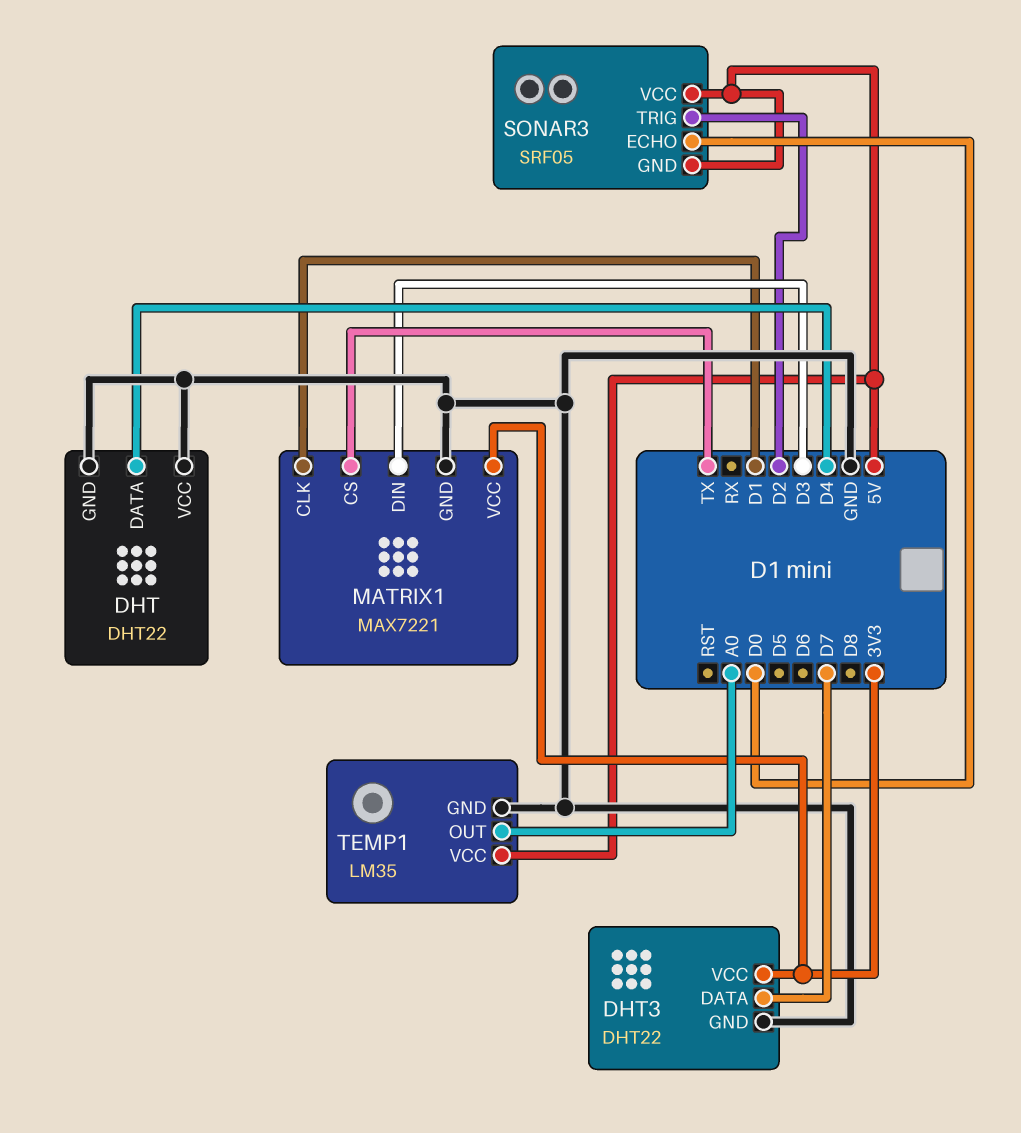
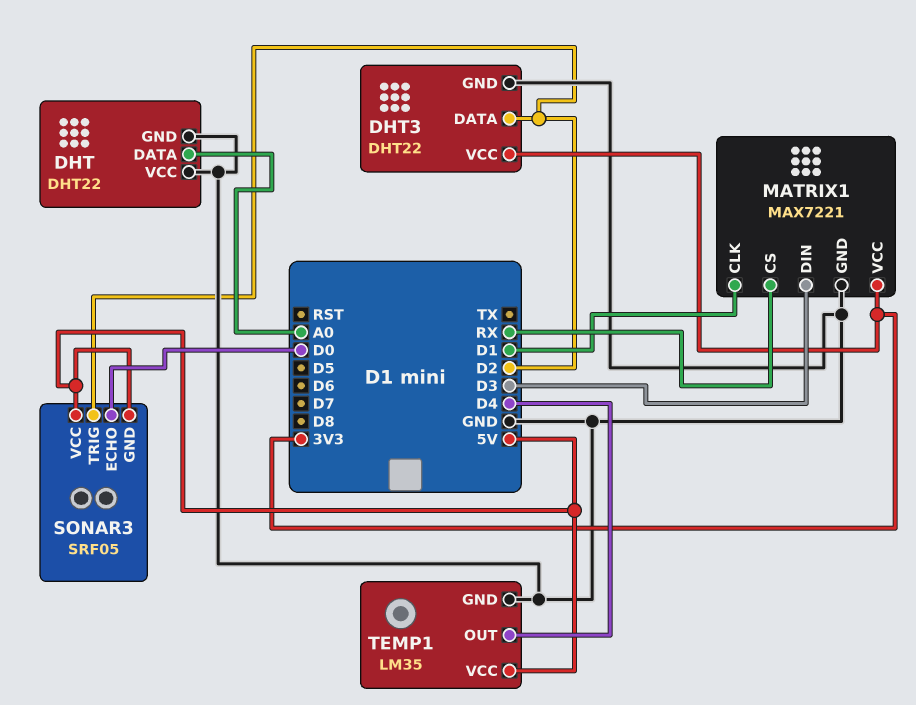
DHT pin DATA: D4 -> A0
DHT3 pin DATA: D7 -> D2
MATRIX1 pin CS: TX -> RX
TEMP1 pin OUT: A0 -> D4

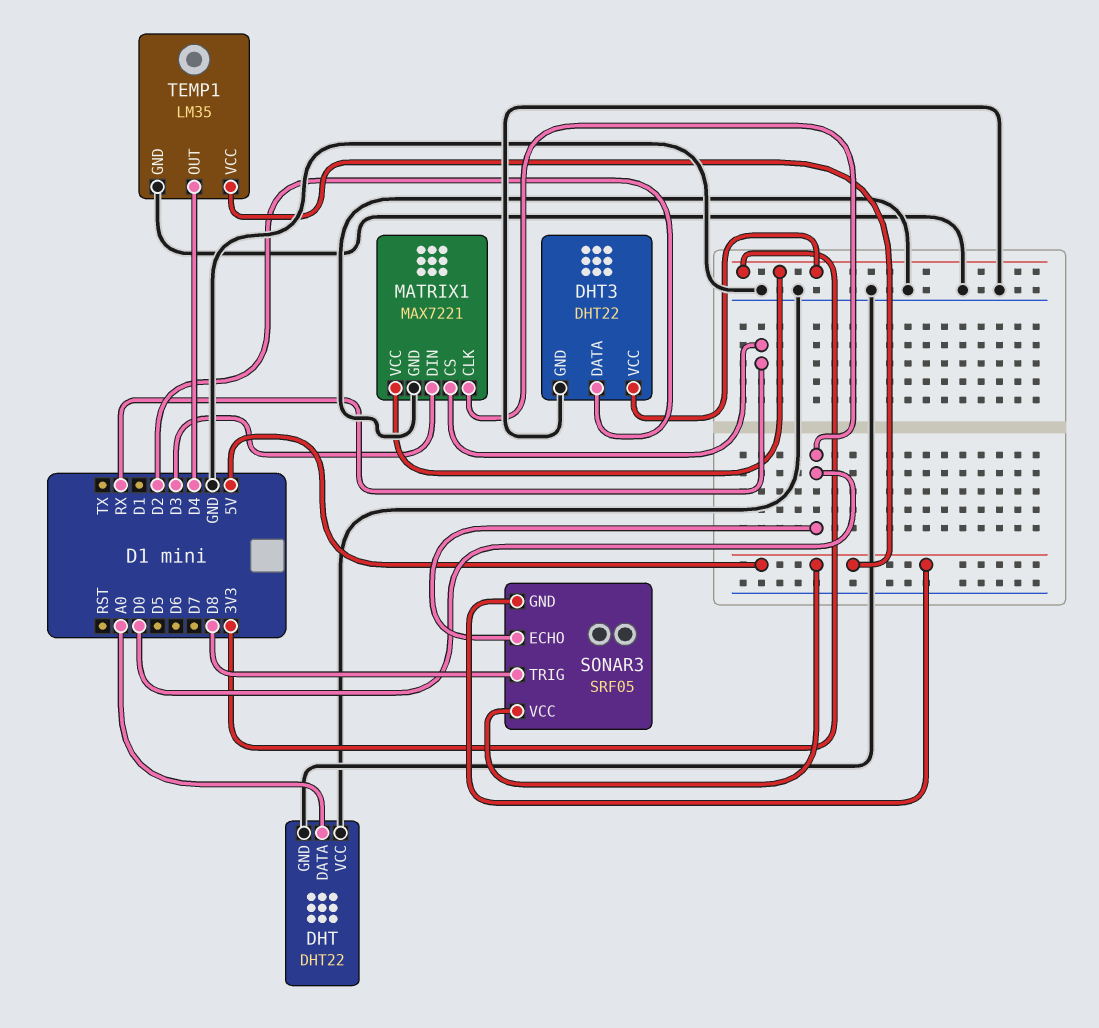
MATRIX1 pin CLK: D1 -> D0
SONAR3 pin TRIG: D2 -> D8

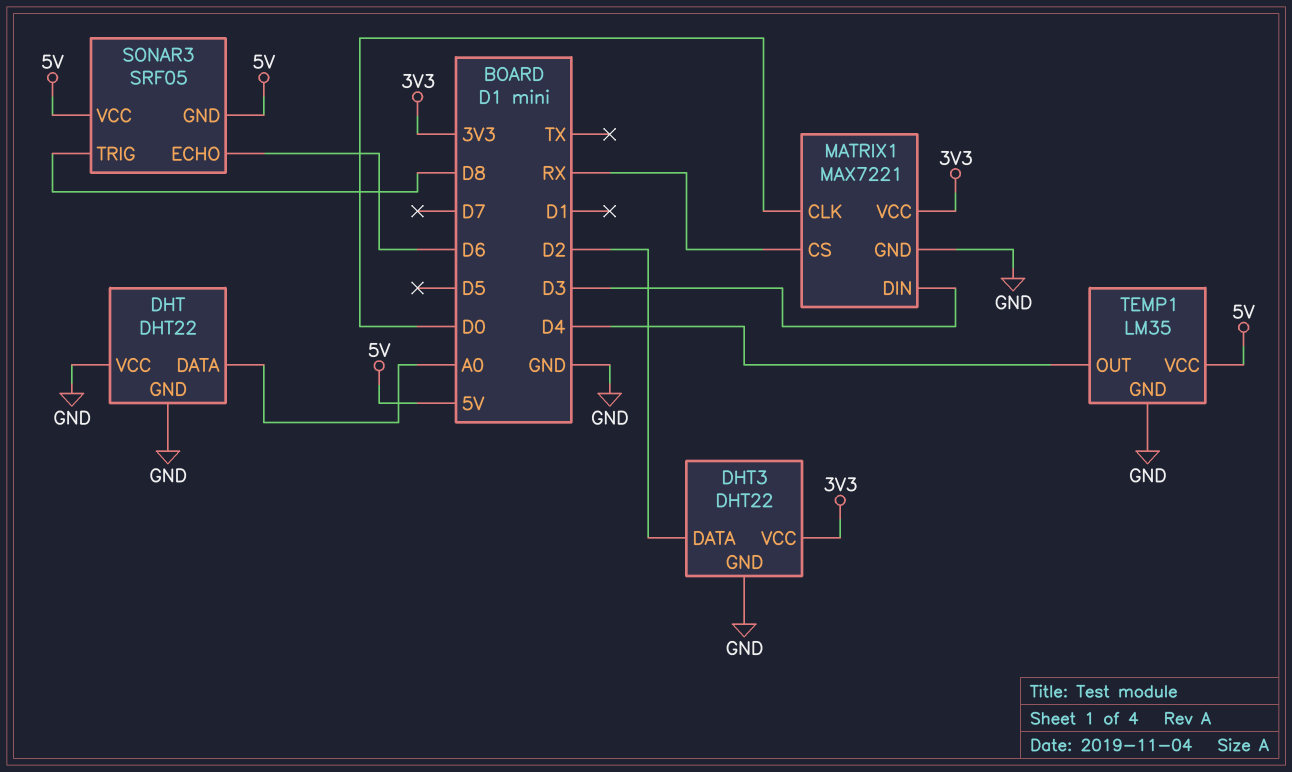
SONAR3 pin ECHO: D0 -> D6

